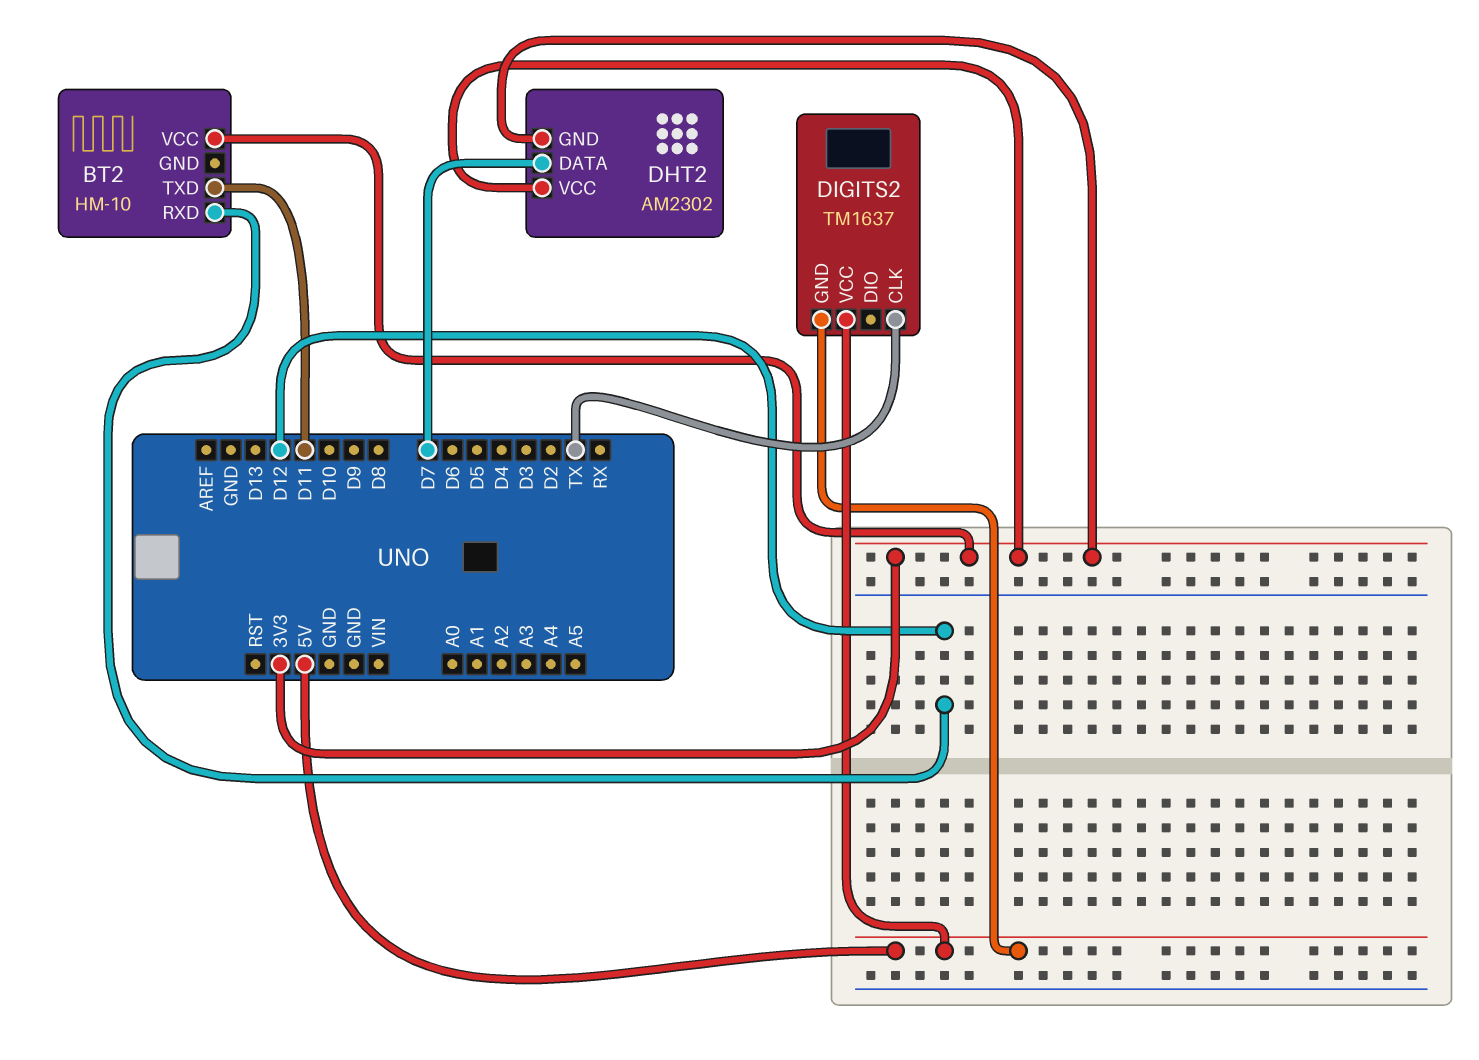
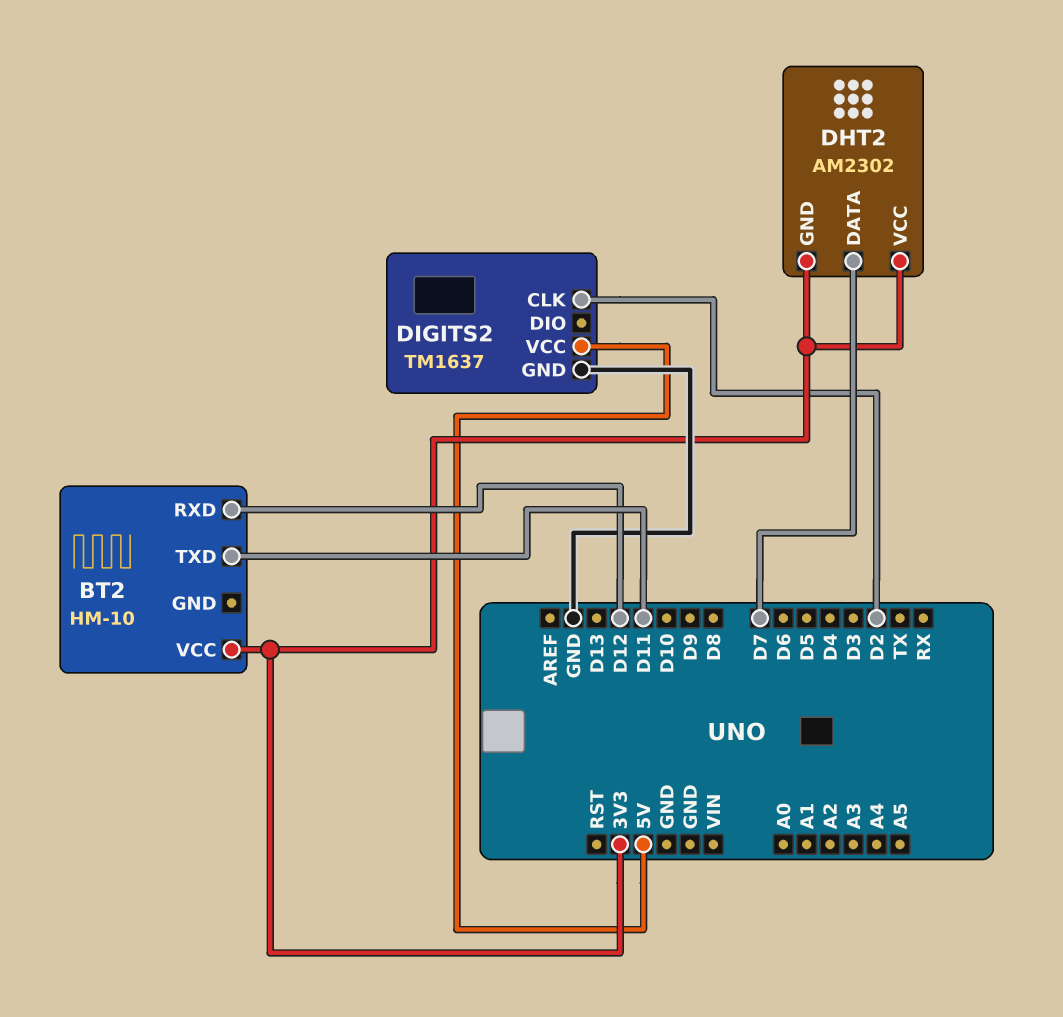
DIGITS2 pin CLK: TX -> D2
DIGITS2 pin GND: 5V -> GND

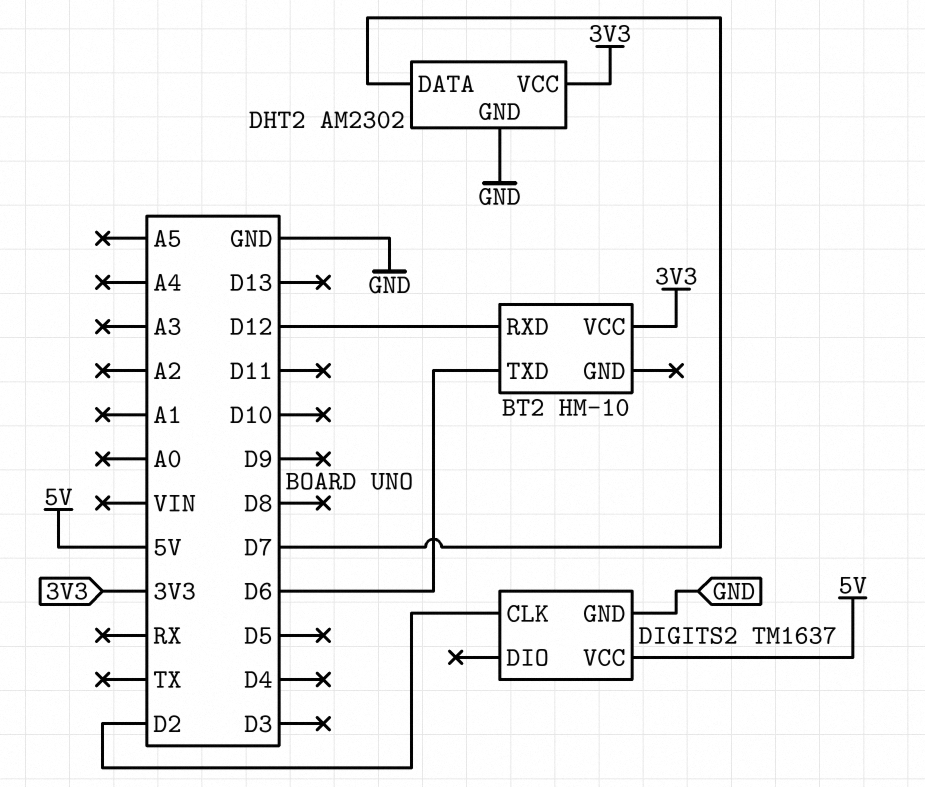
BT2 pin TXD: D11 -> D6
DHT2 pin GND: 3V3 -> GND

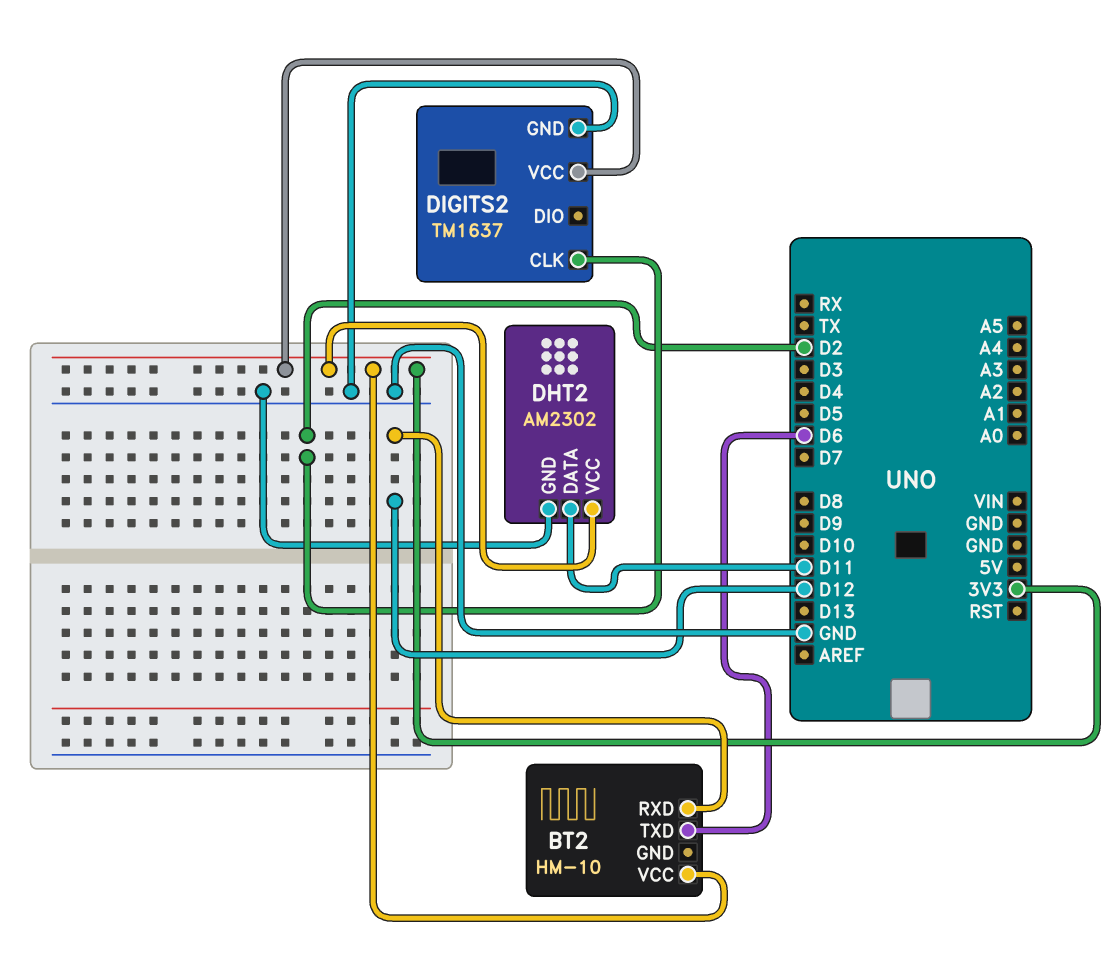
DHT2 pin DATA: D7 -> D11
DIGITS2 pin VCC: 5V -> 3V3

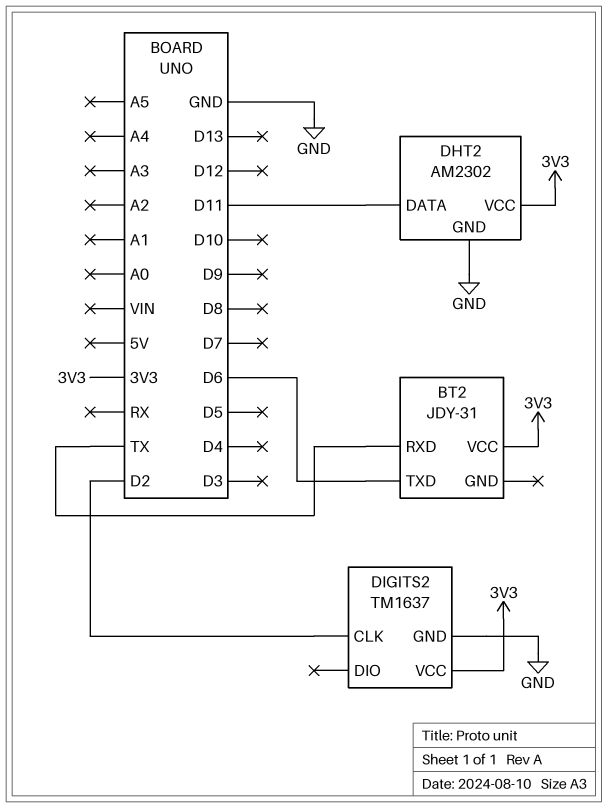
BT2: HM-10 -> JDY-31
BT2 pin RXD: D12 -> TX

